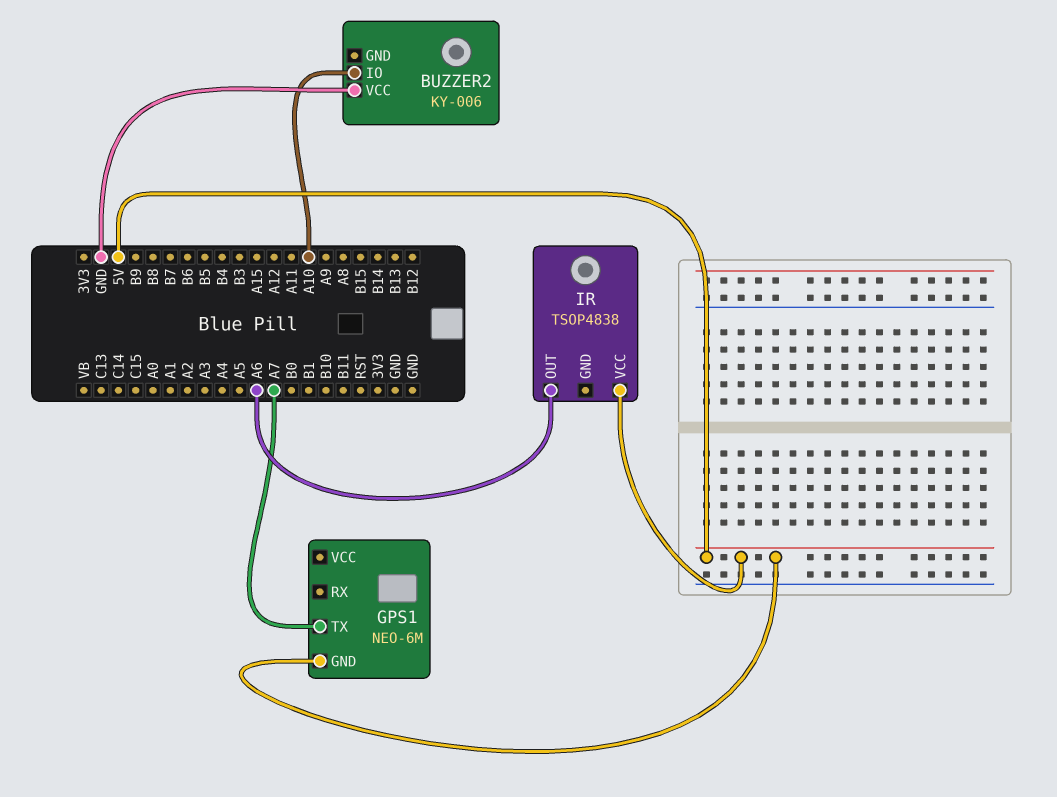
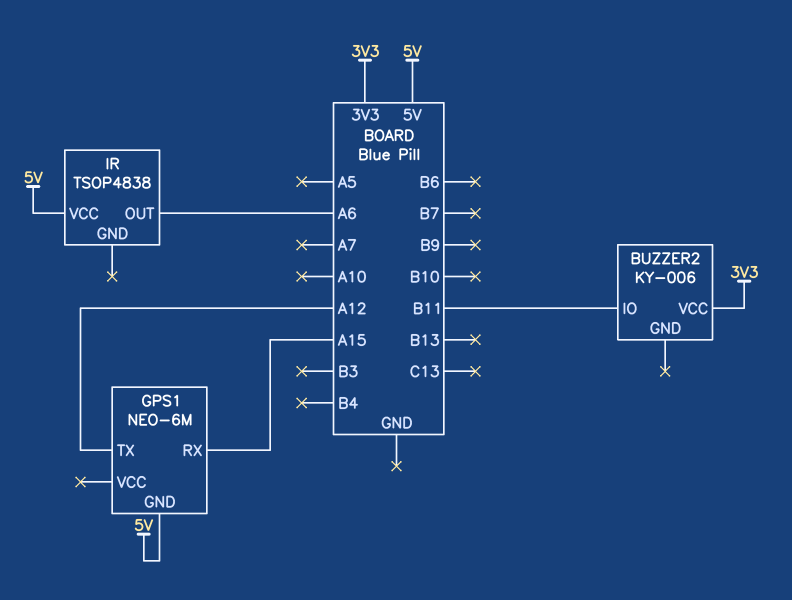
BUZZER2 pin IO: A10 -> B11
BUZZER2 pin VCC: GND -> 3V3
GPS1 pin RX: none -> A15
GPS1 pin TX: A7 -> A12

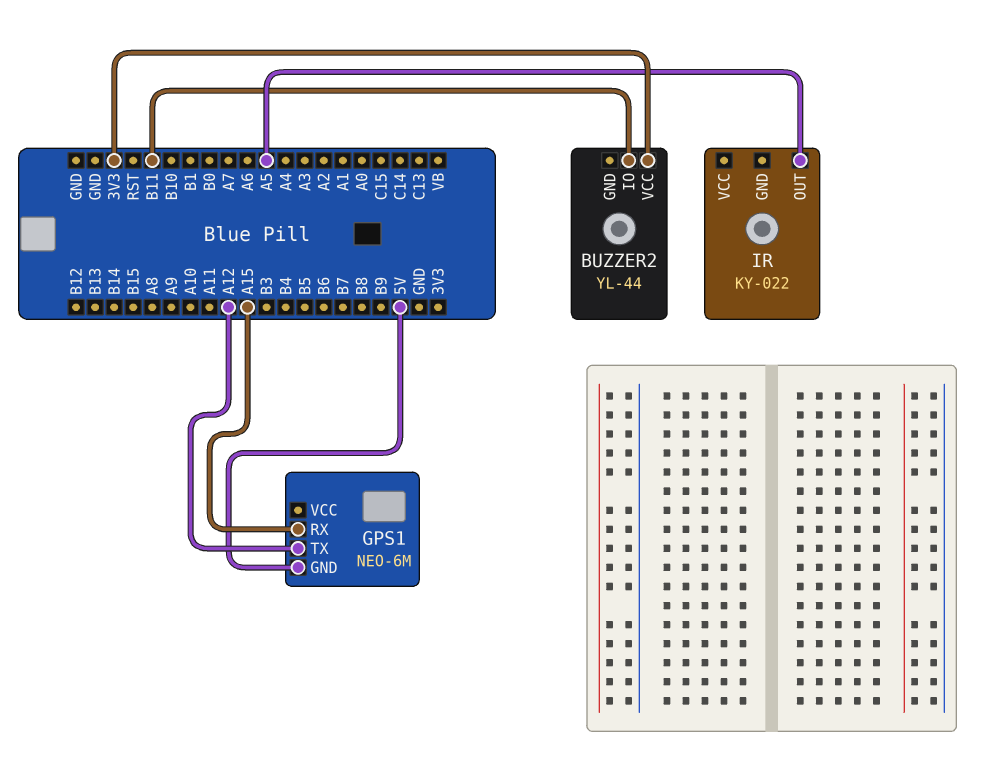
BUZZER2: KY-006 -> YL-44
IR: TSOP4838 -> KY-022
IR pin OUT: A6 -> A5
IR pin VCC: 5V -> none

